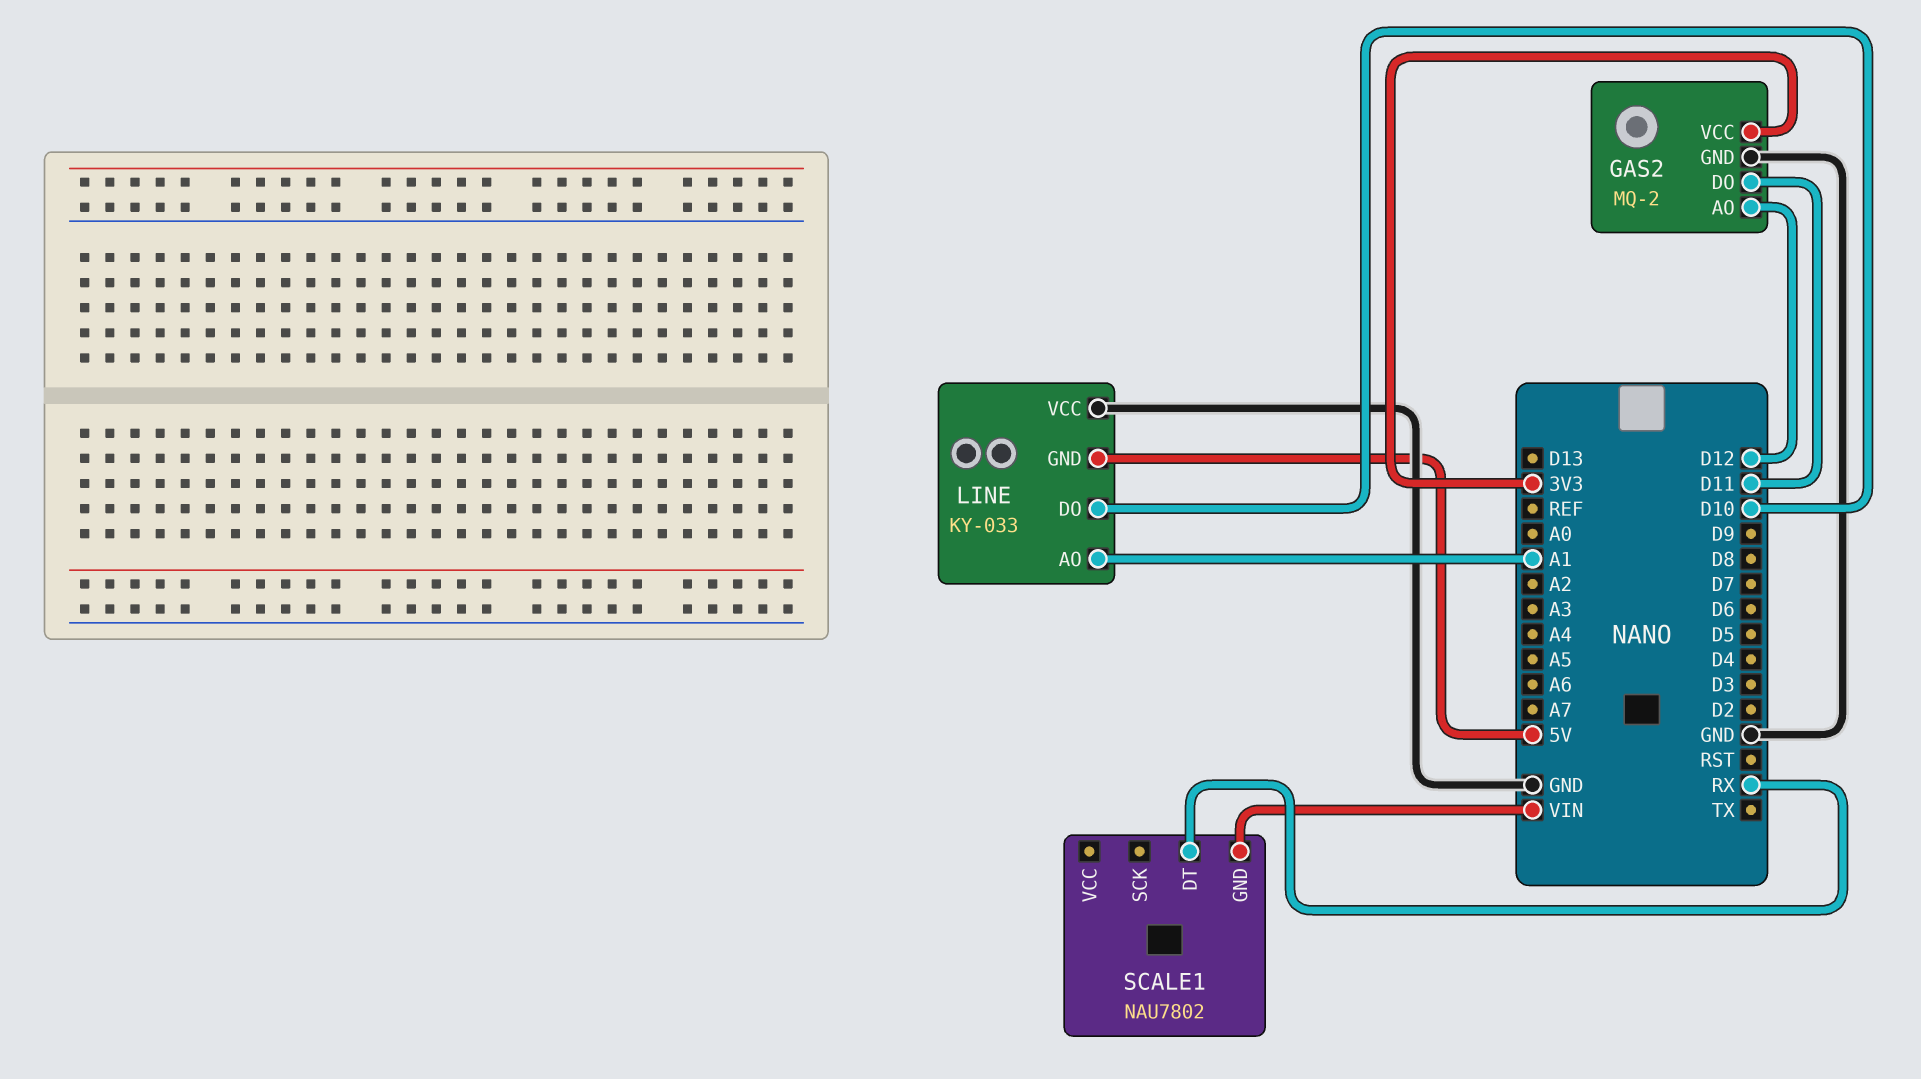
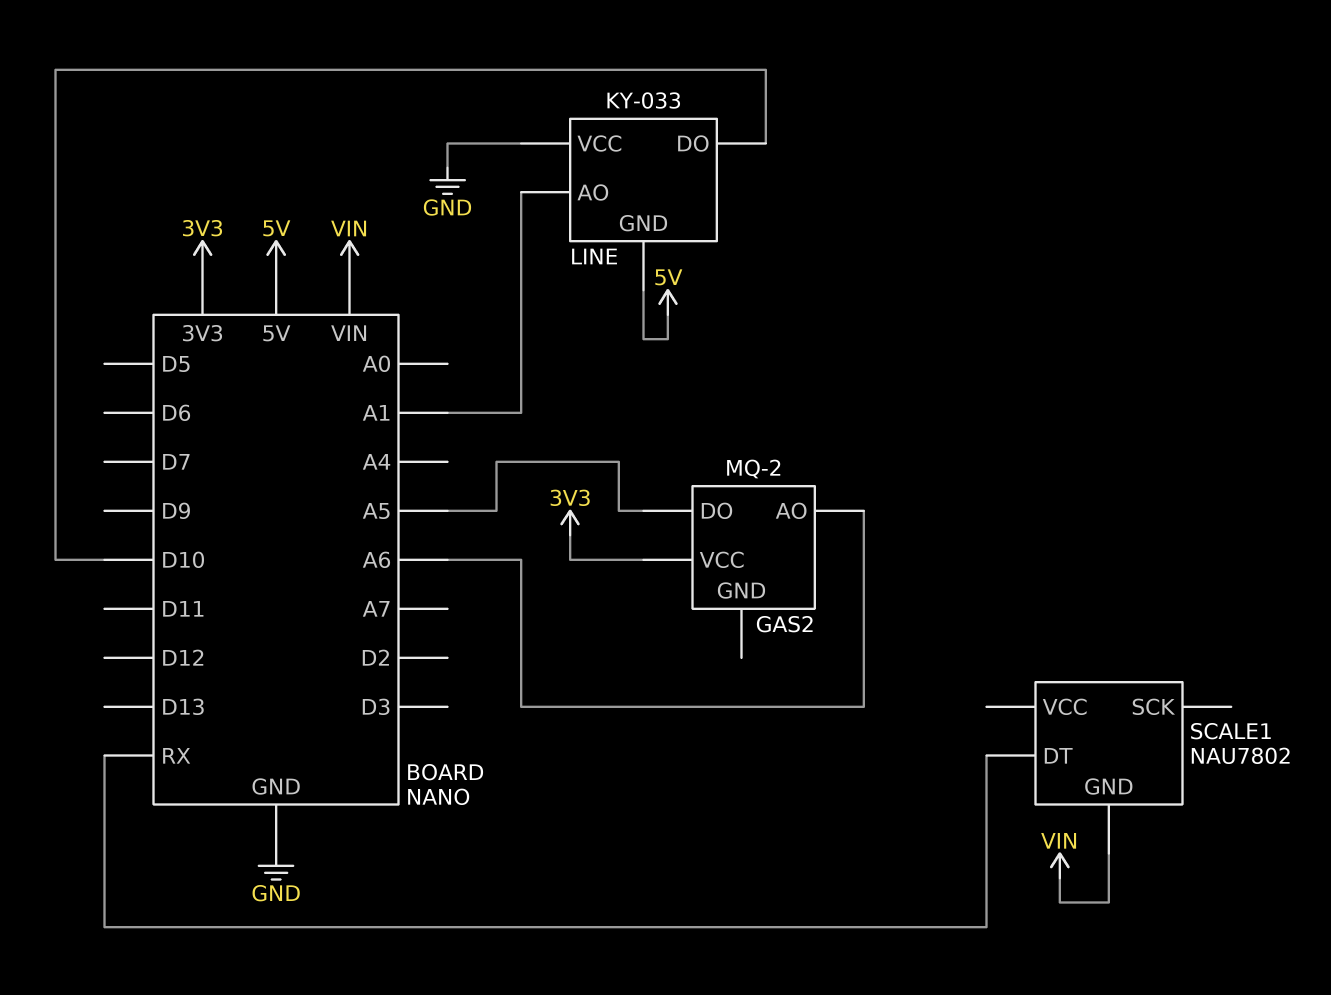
GAS2 pin AO: D12 -> A6
GAS2 pin DO: D11 -> A5
GAS2 pin GND: GND -> none

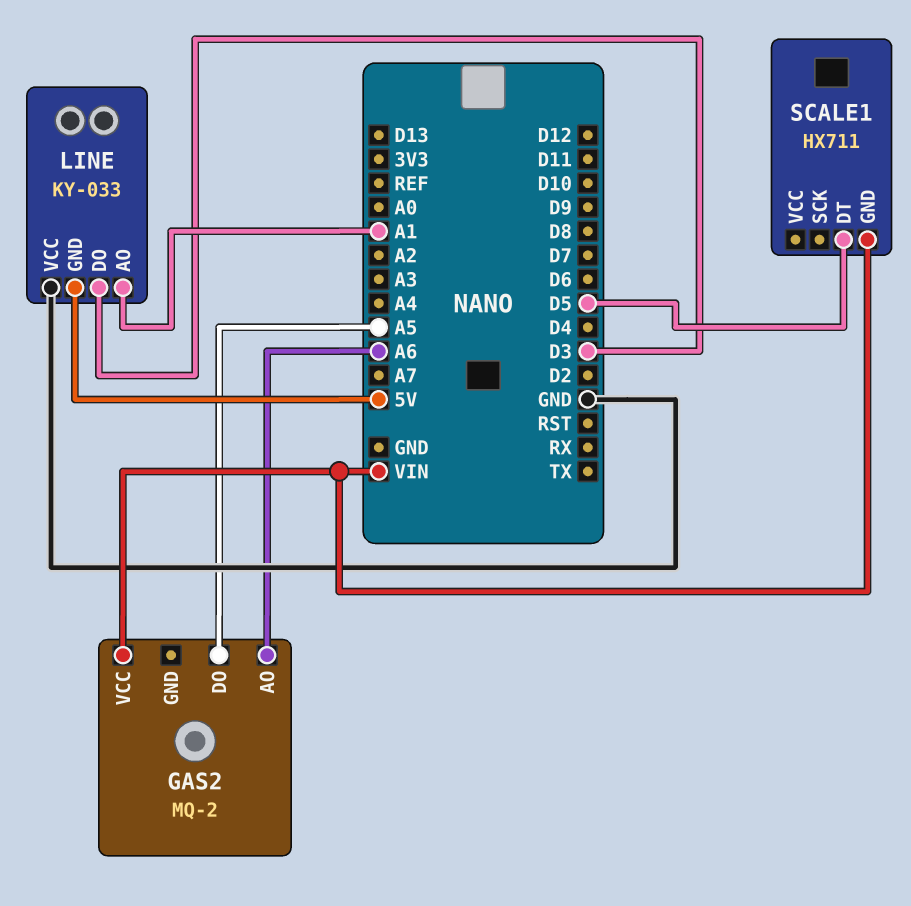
GAS2 pin VCC: 3V3 -> VIN
LINE pin DO: D10 -> D3
SCALE1: NAU7802 -> HX711
SCALE1 pin DT: RX -> D5

